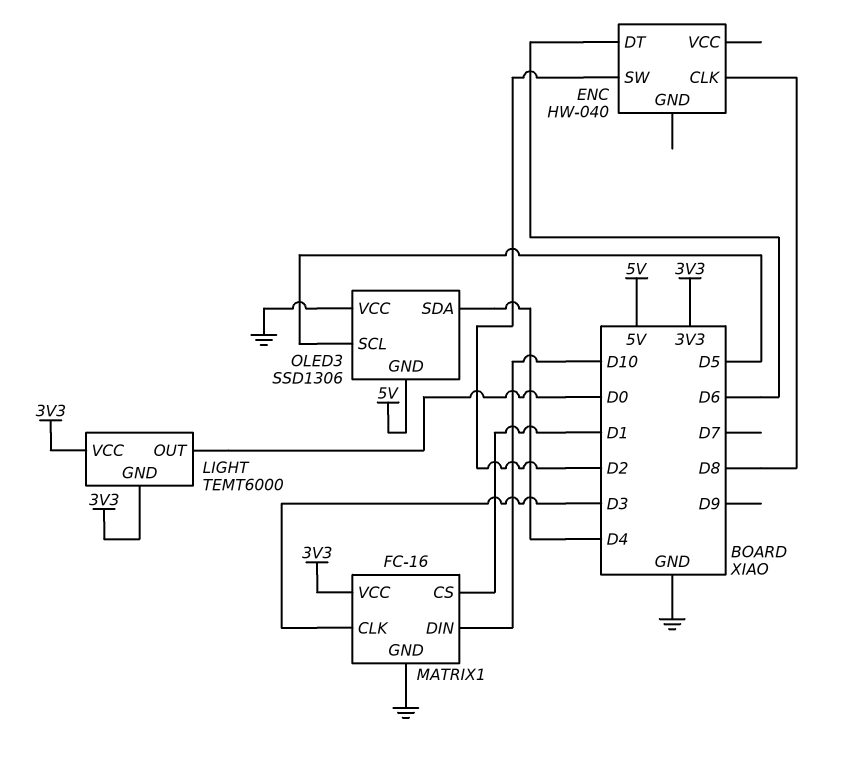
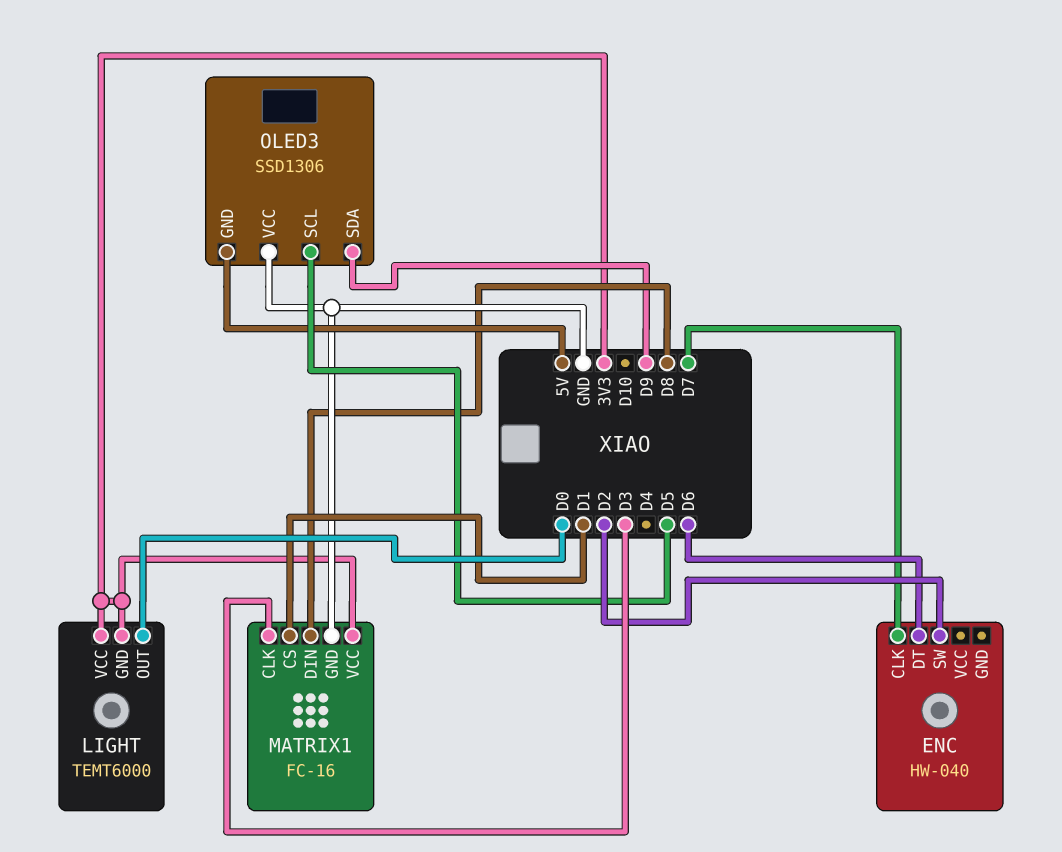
ENC pin CLK: D8 -> D7
MATRIX1 pin DIN: D10 -> D8
OLED3 pin SDA: D4 -> D9

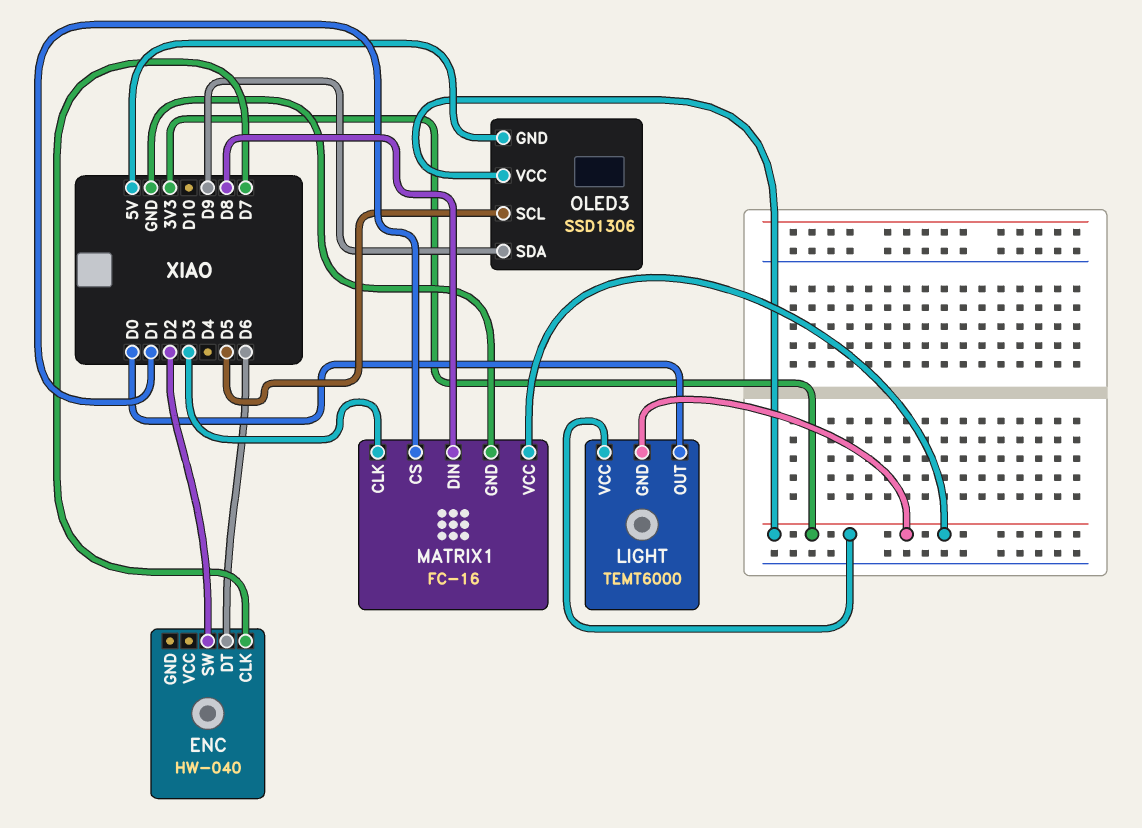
OLED3 pin VCC: GND -> 3V3

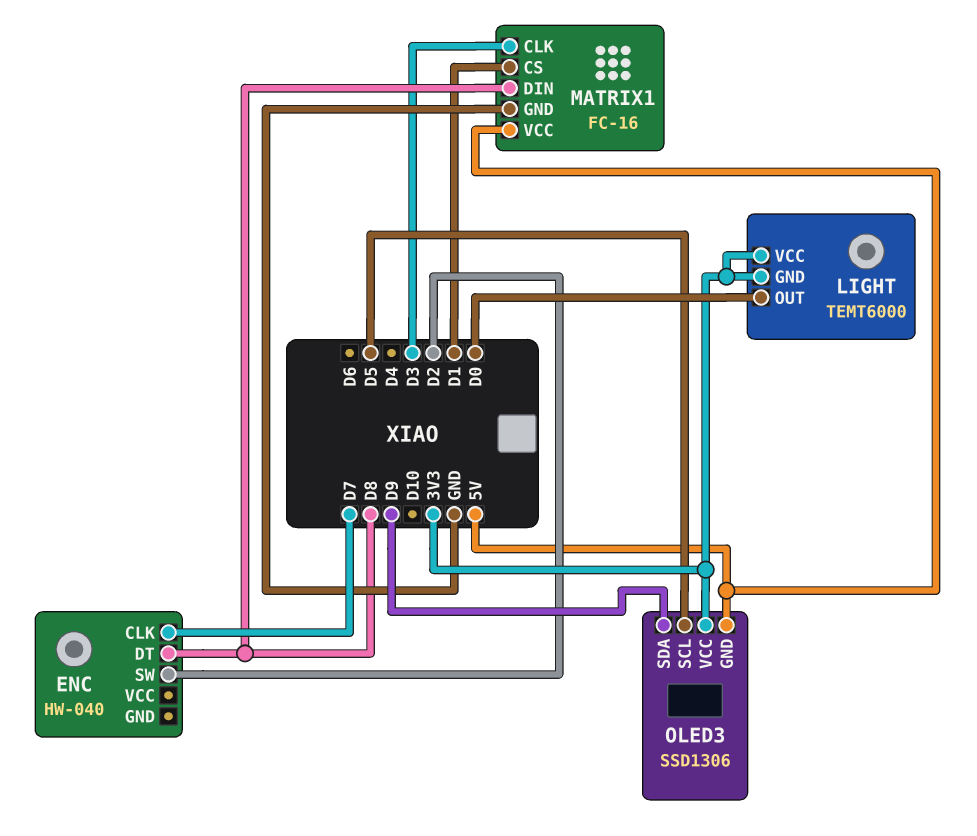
ENC pin DT: D6 -> D8
MATRIX1 pin VCC: 3V3 -> 5V

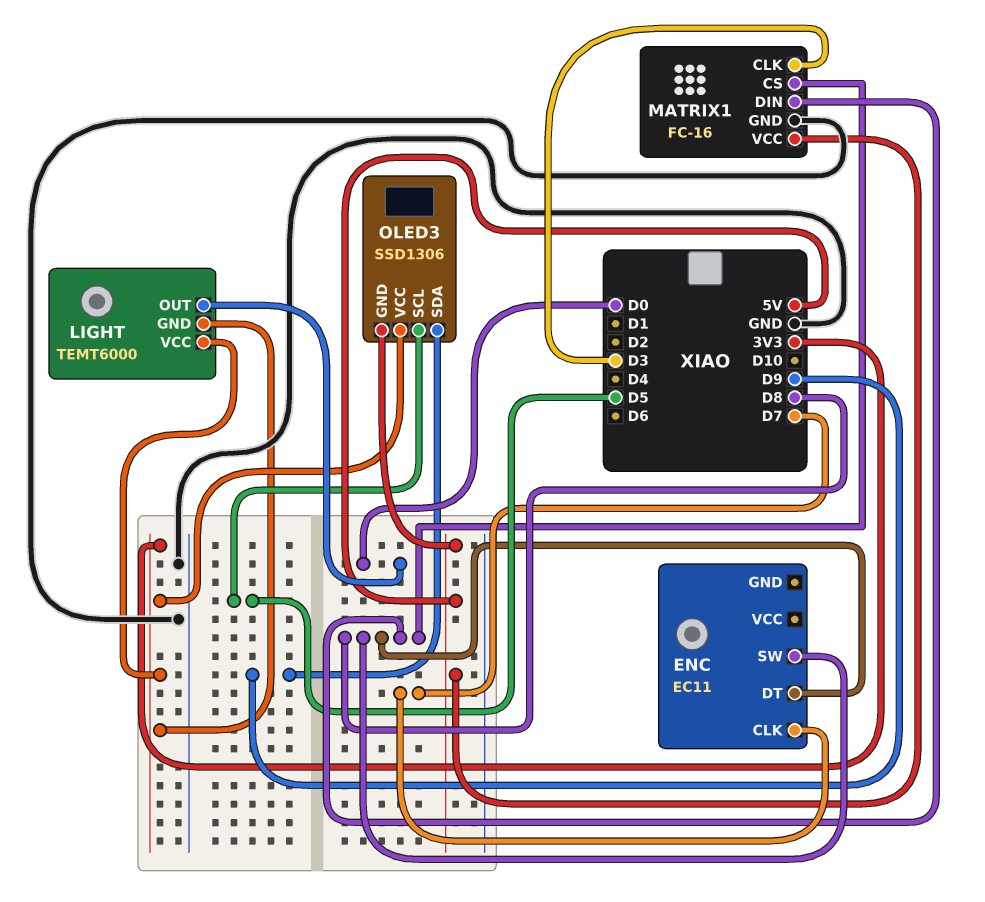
ENC: HW-040 -> EC11
ENC pin SW: D2 -> D8
MATRIX1 pin CS: D1 -> D8

